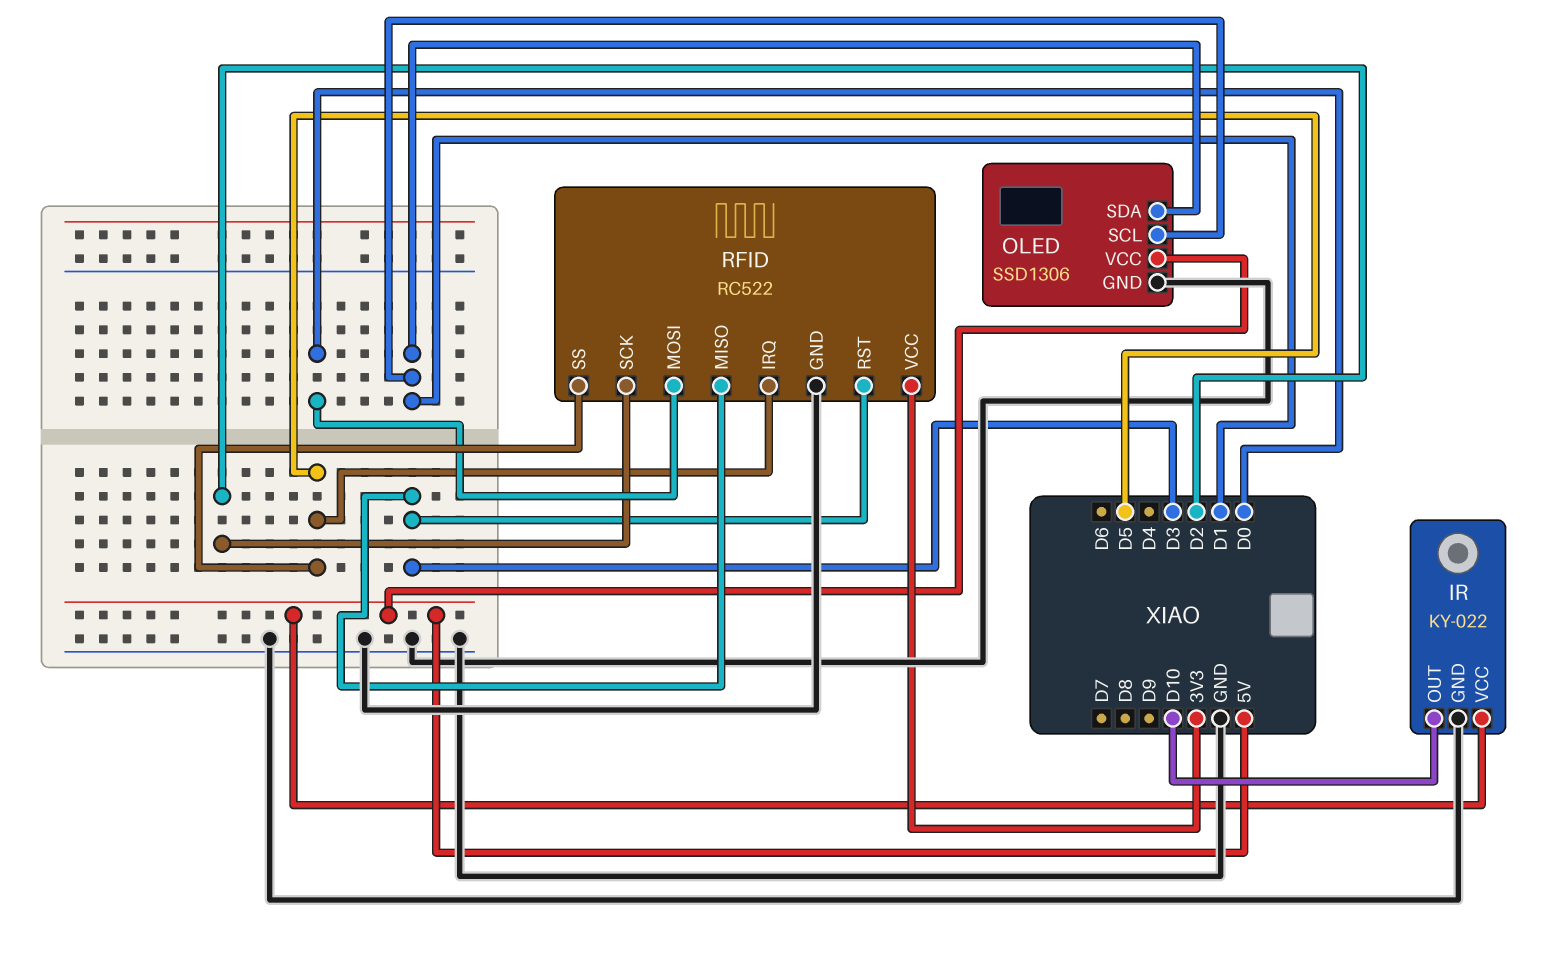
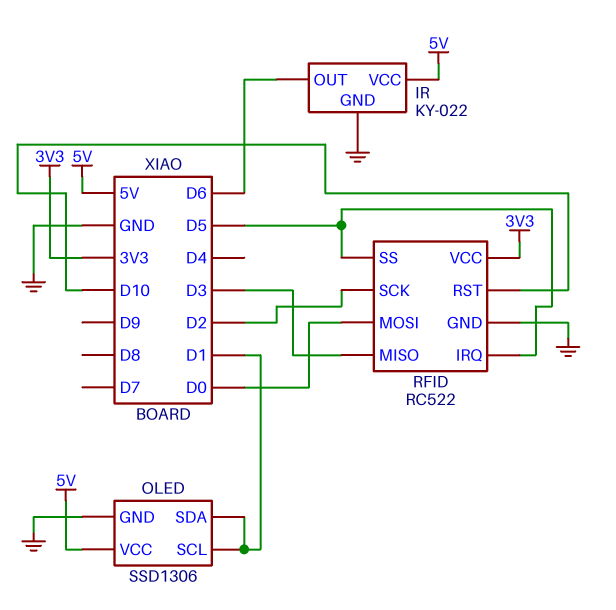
IR pin OUT: D10 -> D6
RFID pin RST: D3 -> D10

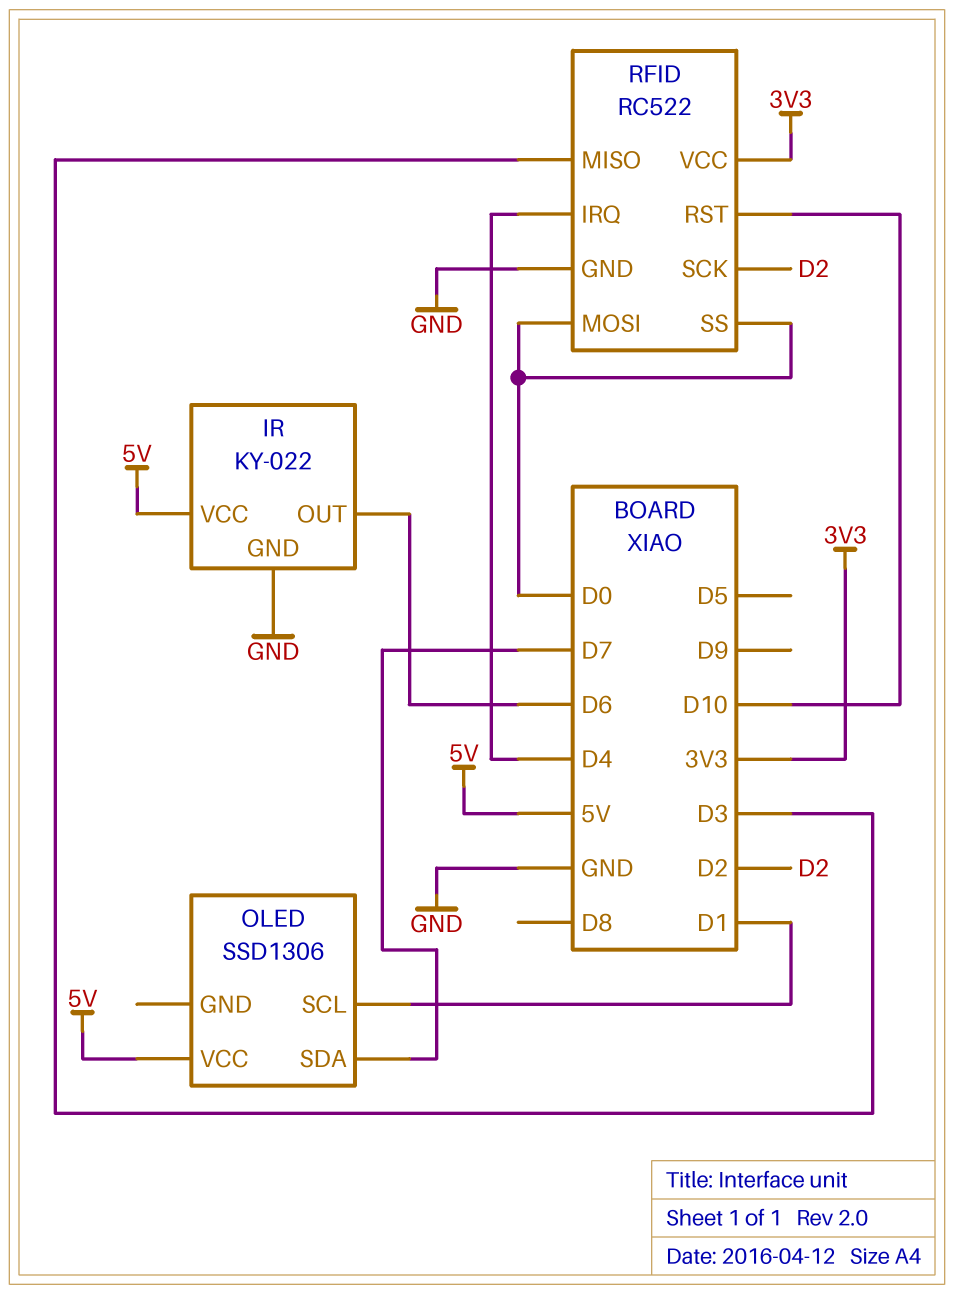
OLED pin GND: GND -> none
OLED pin SDA: D1 -> D7
RFID pin IRQ: D5 -> D4
RFID pin SS: D5 -> D0

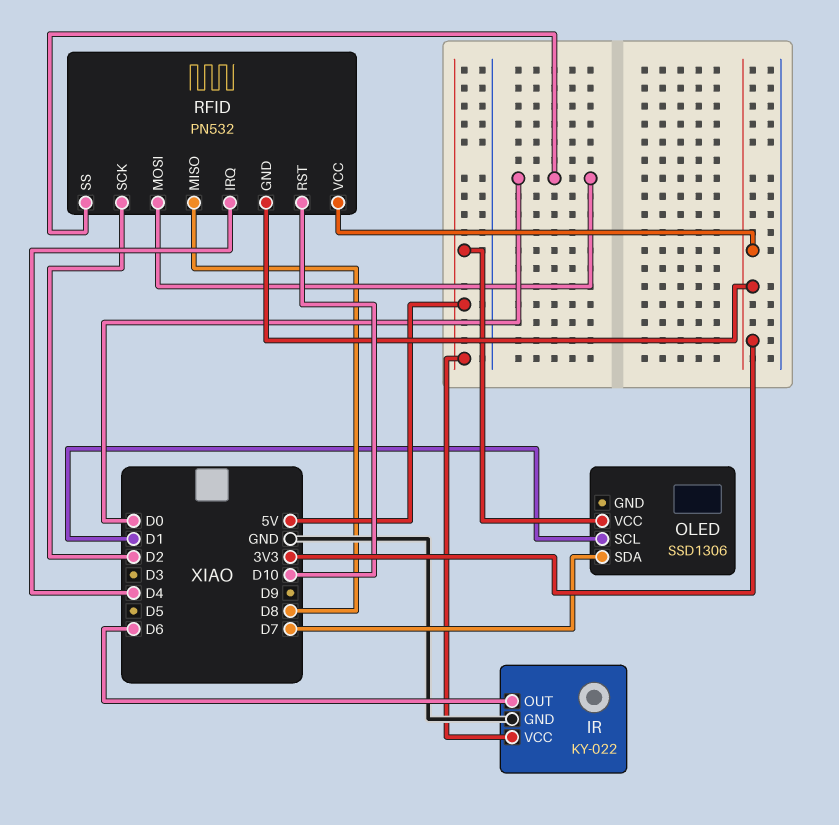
RFID: RC522 -> PN532
RFID pin GND: GND -> 3V3
RFID pin MISO: D3 -> D8

